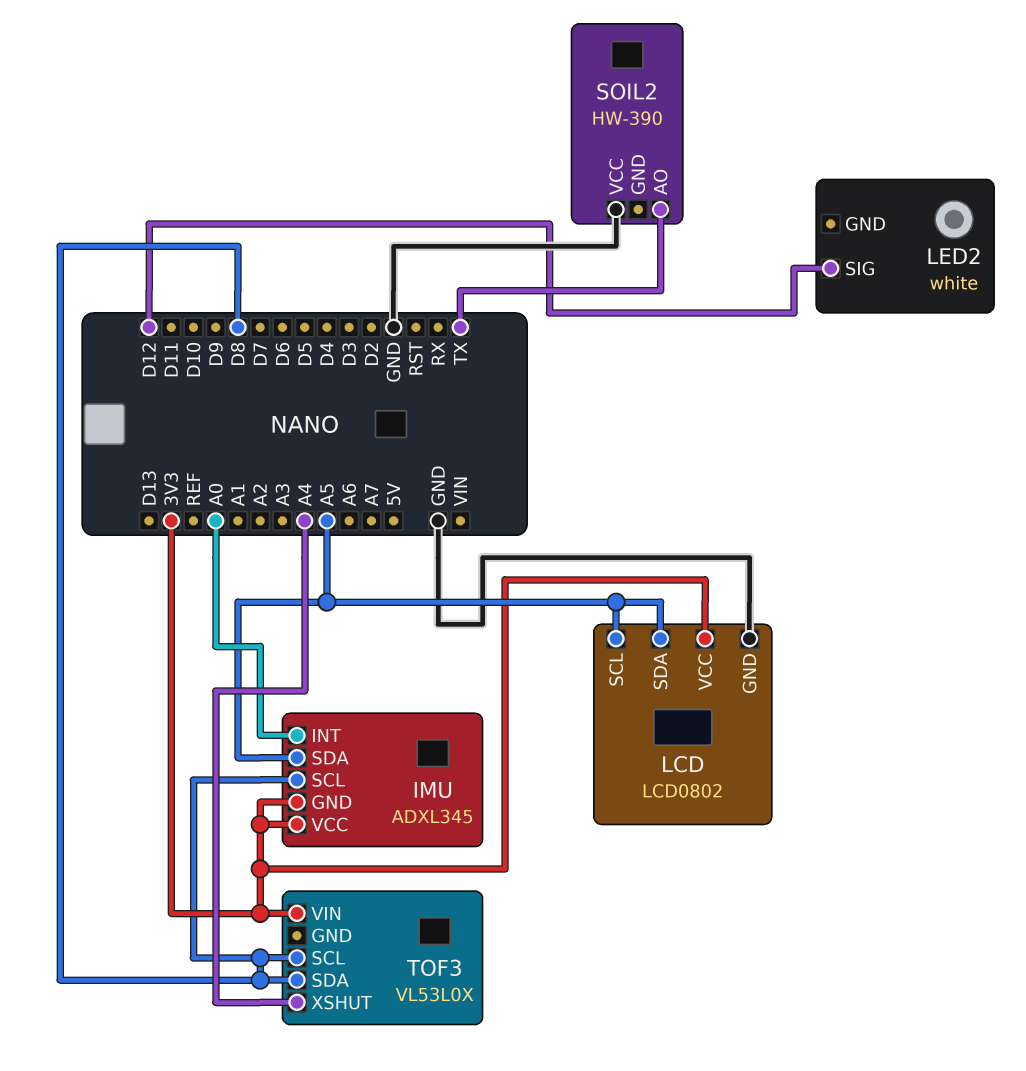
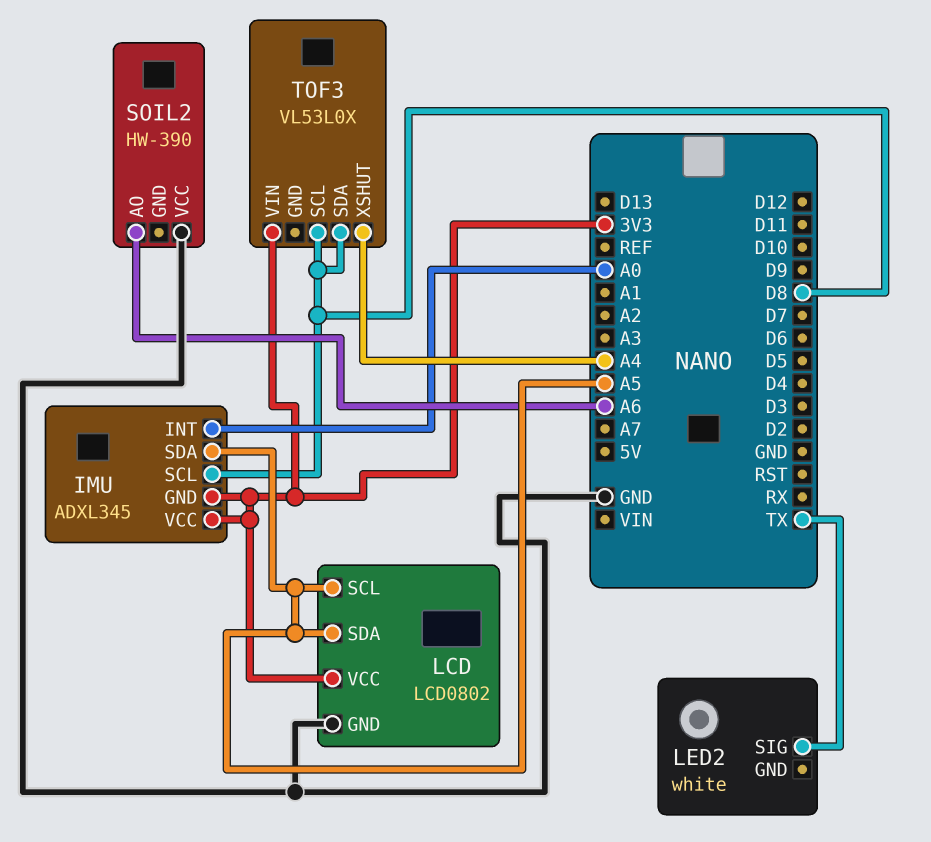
LED2 pin SIG: D12 -> TX
SOIL2 pin AO: TX -> A6

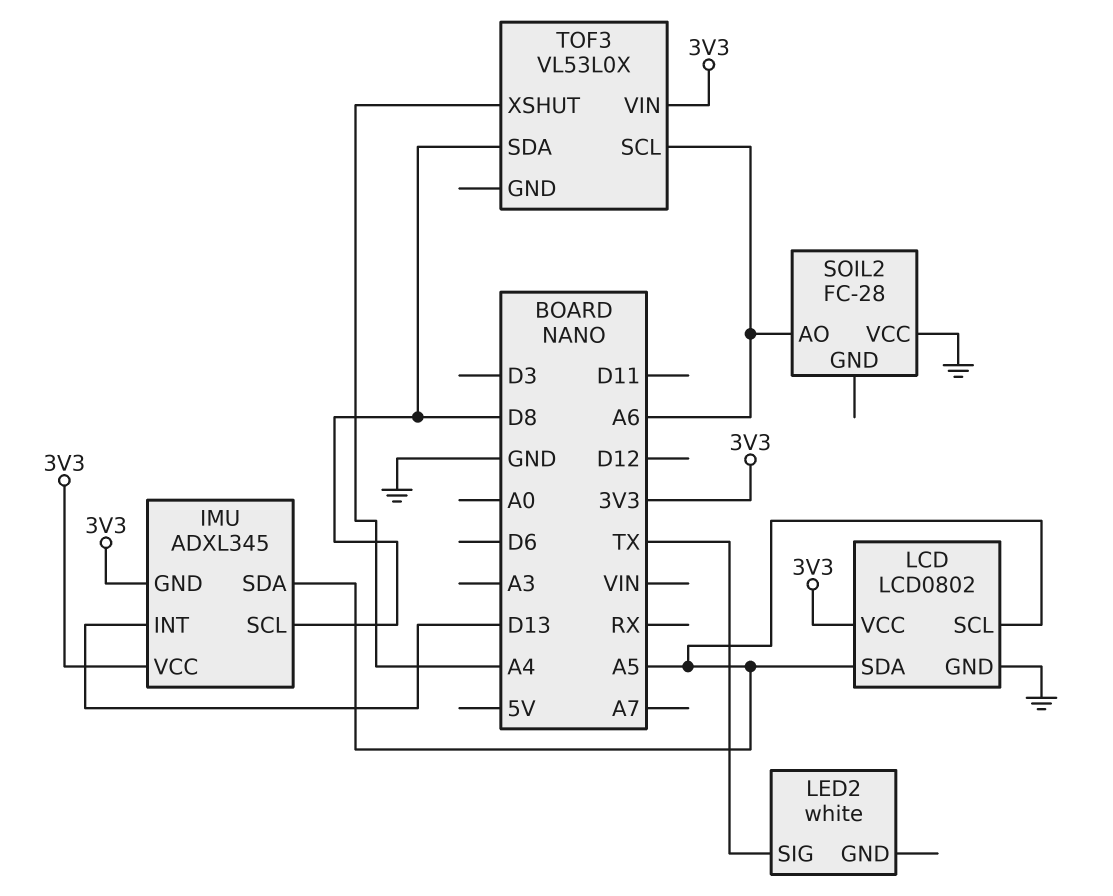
IMU pin INT: A0 -> D13
SOIL2: HW-390 -> FC-28
TOF3 pin SCL: D8 -> A6

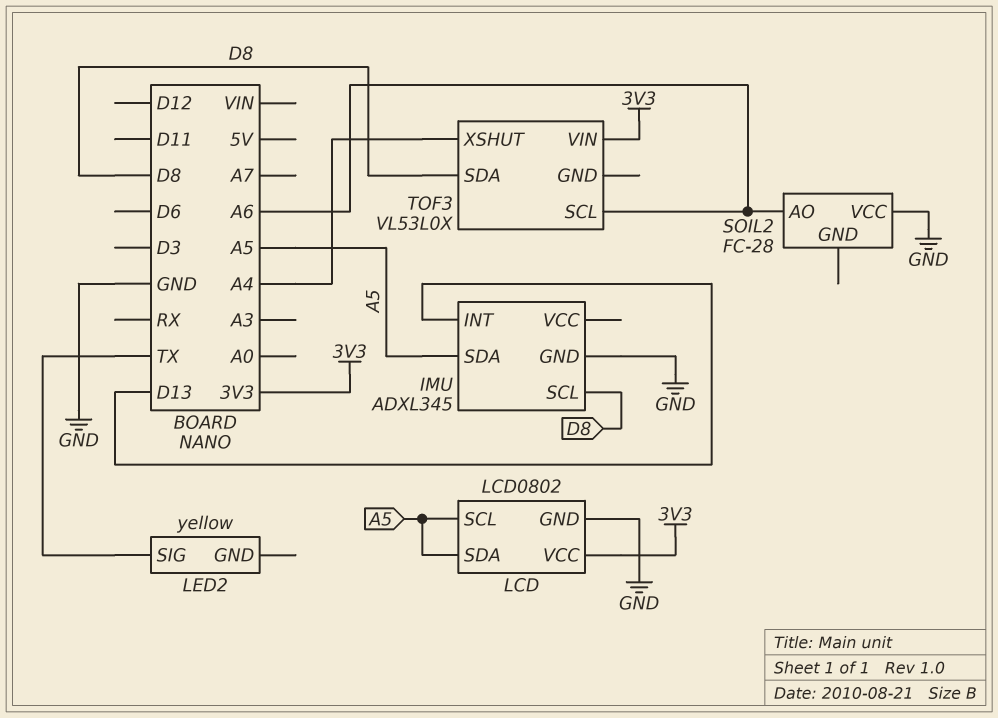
IMU pin GND: 3V3 -> GND
IMU pin VCC: 3V3 -> none
LED2: white -> yellow

